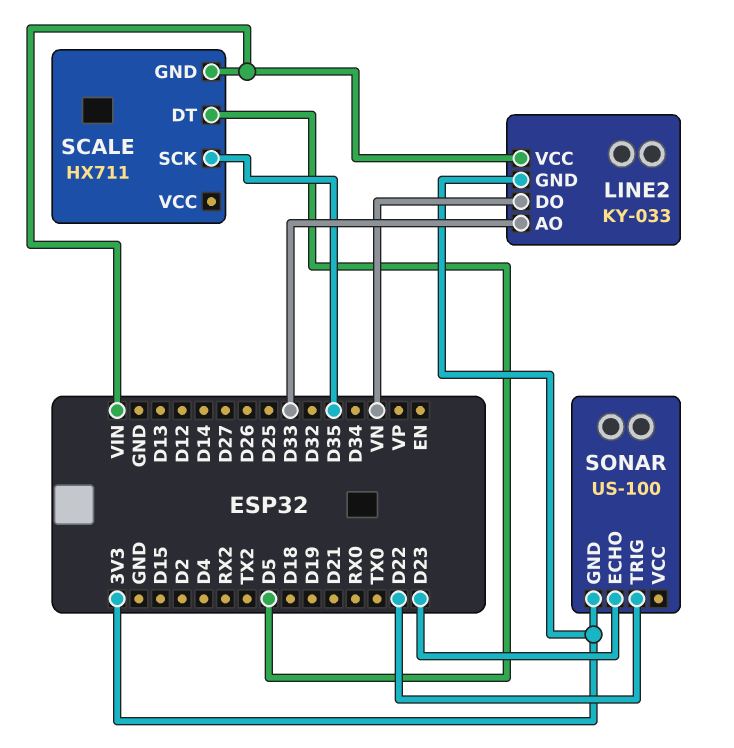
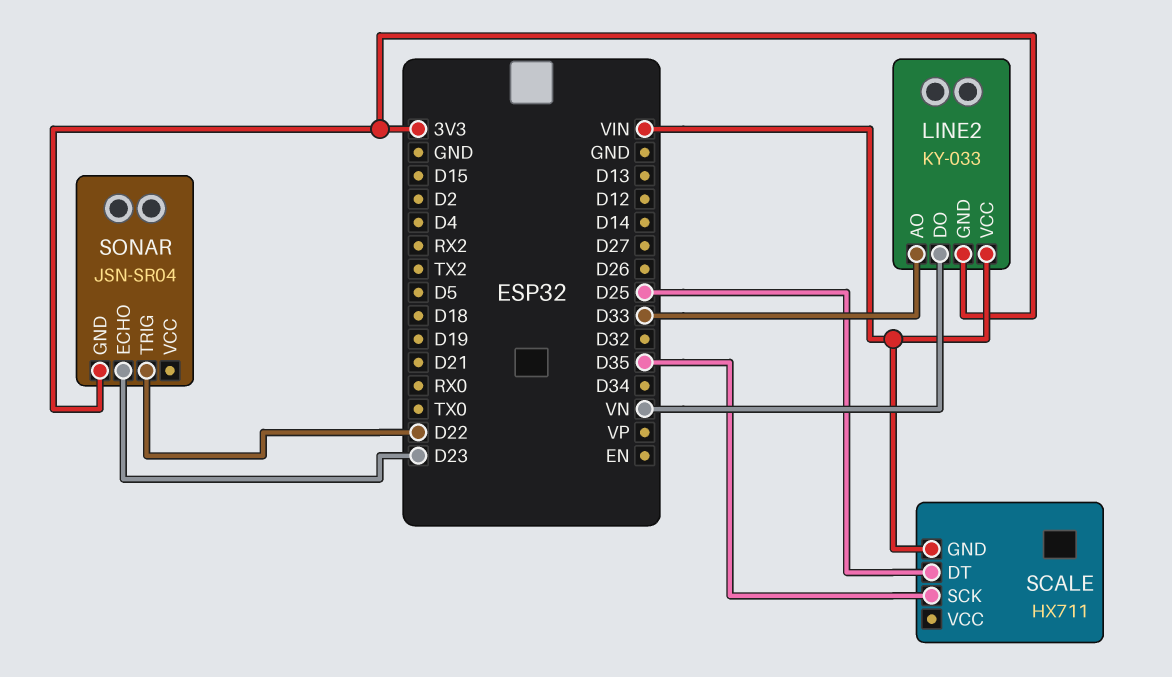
SCALE pin DT: D5 -> D25
SONAR: US-100 -> JSN-SR04

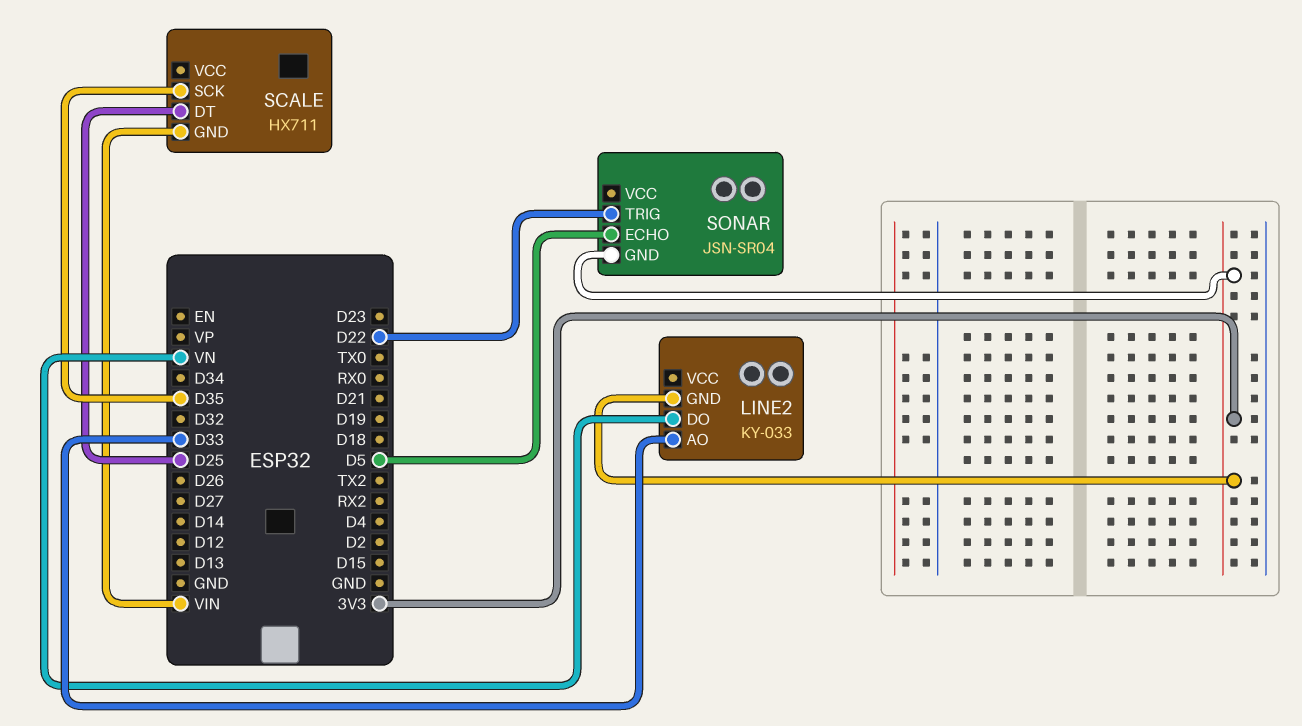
LINE2 pin VCC: VIN -> none
SONAR pin ECHO: D23 -> D5

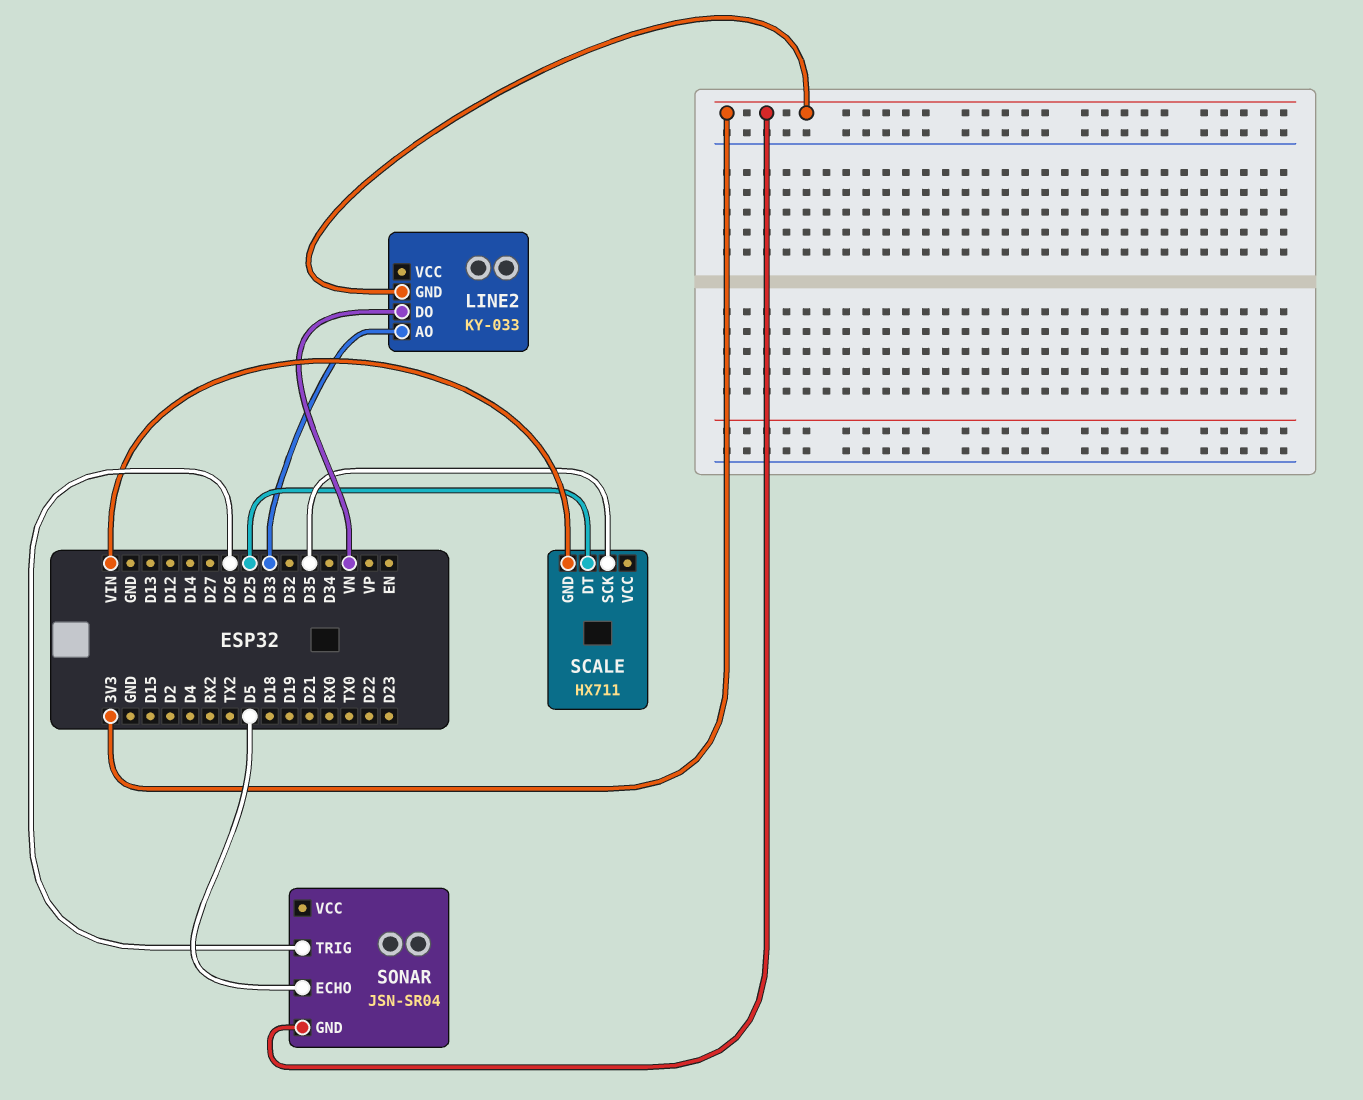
SONAR pin TRIG: D22 -> D26

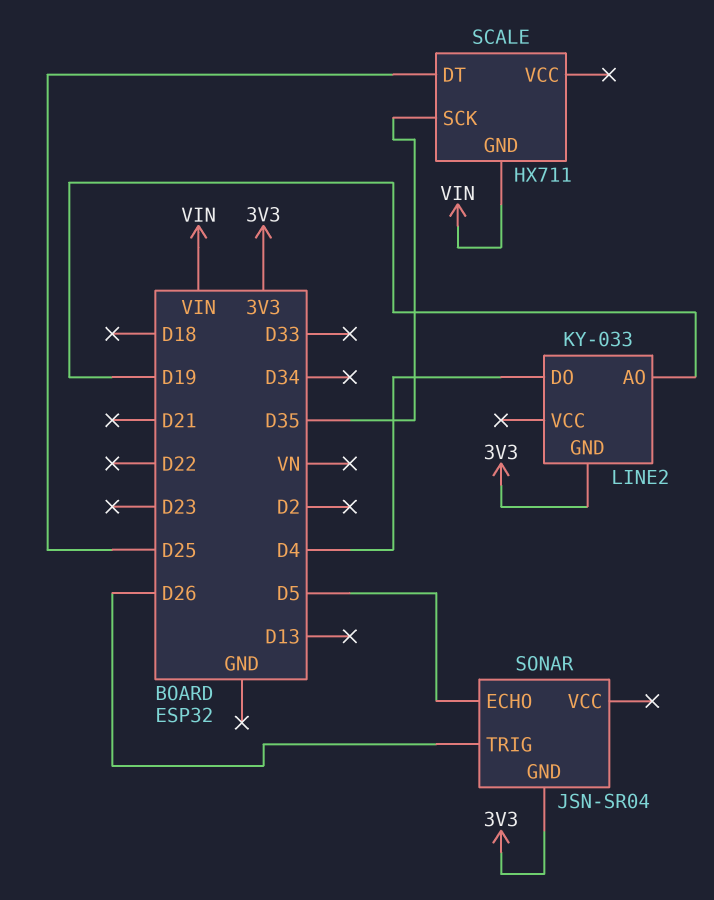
LINE2 pin AO: D33 -> D19
LINE2 pin DO: VN -> D4

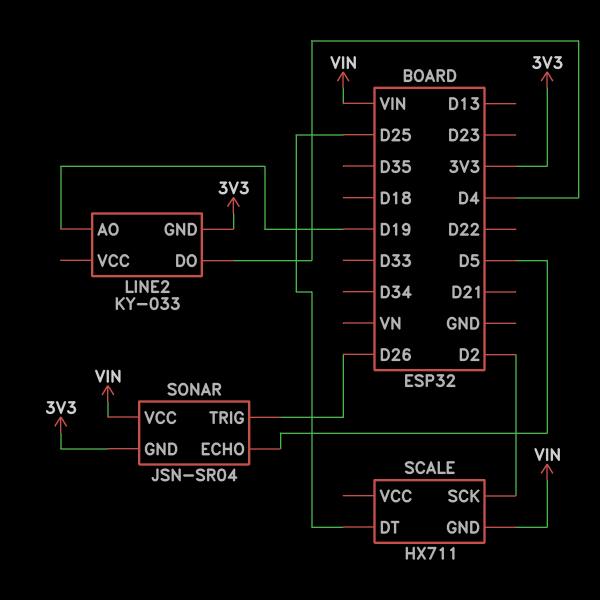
SCALE pin SCK: D35 -> D2
SONAR pin VCC: none -> VIN

